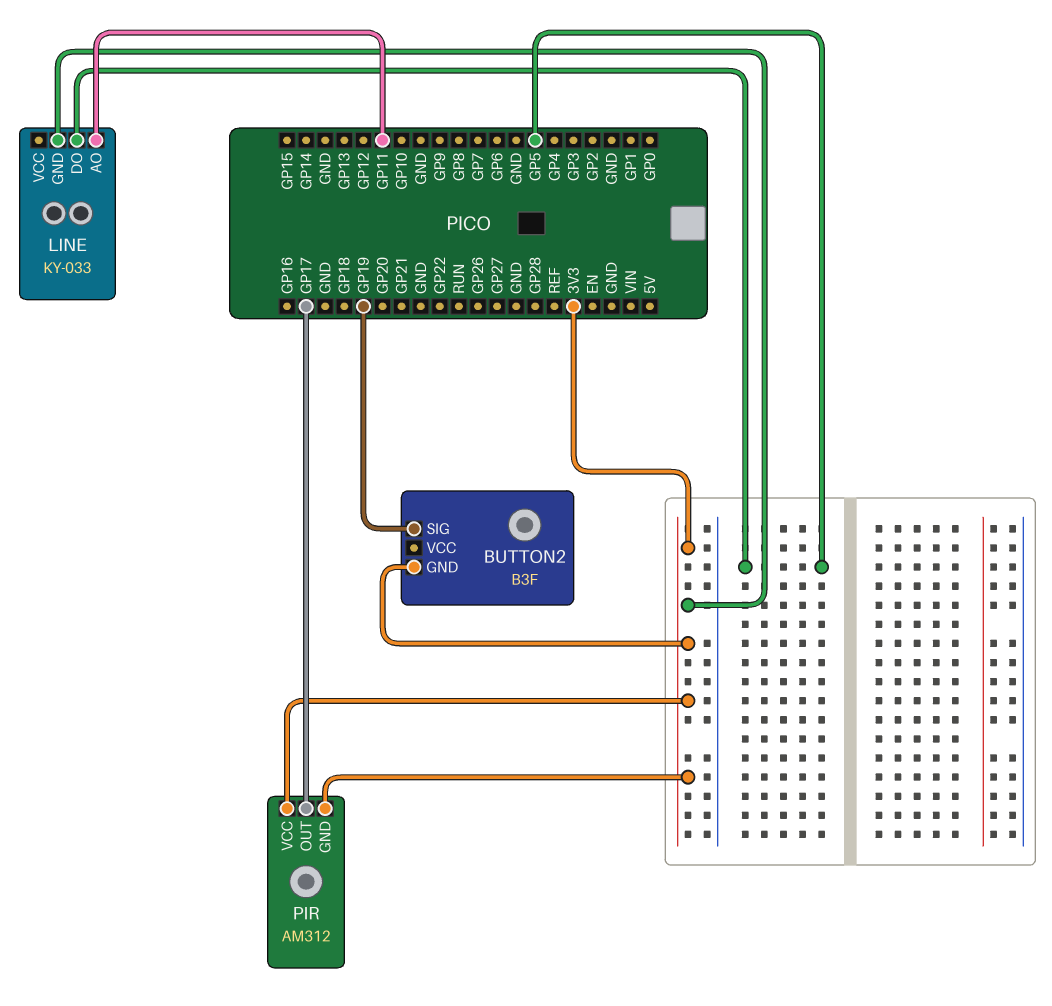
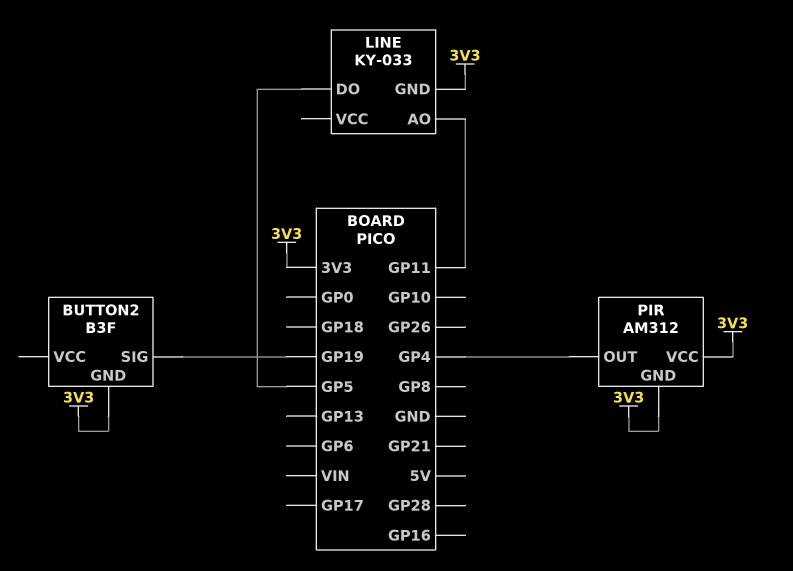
PIR pin OUT: GP17 -> GP4

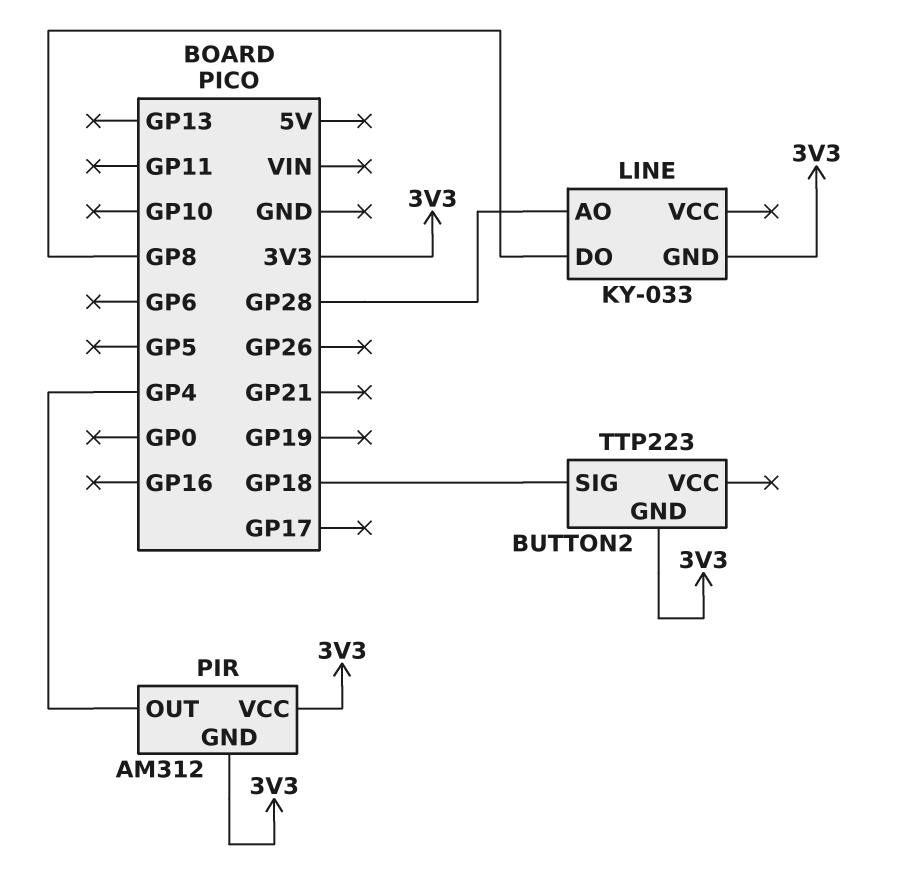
BUTTON2: B3F -> TTP223
BUTTON2 pin SIG: GP19 -> GP18
LINE pin AO: GP11 -> GP28
LINE pin DO: GP5 -> GP8

